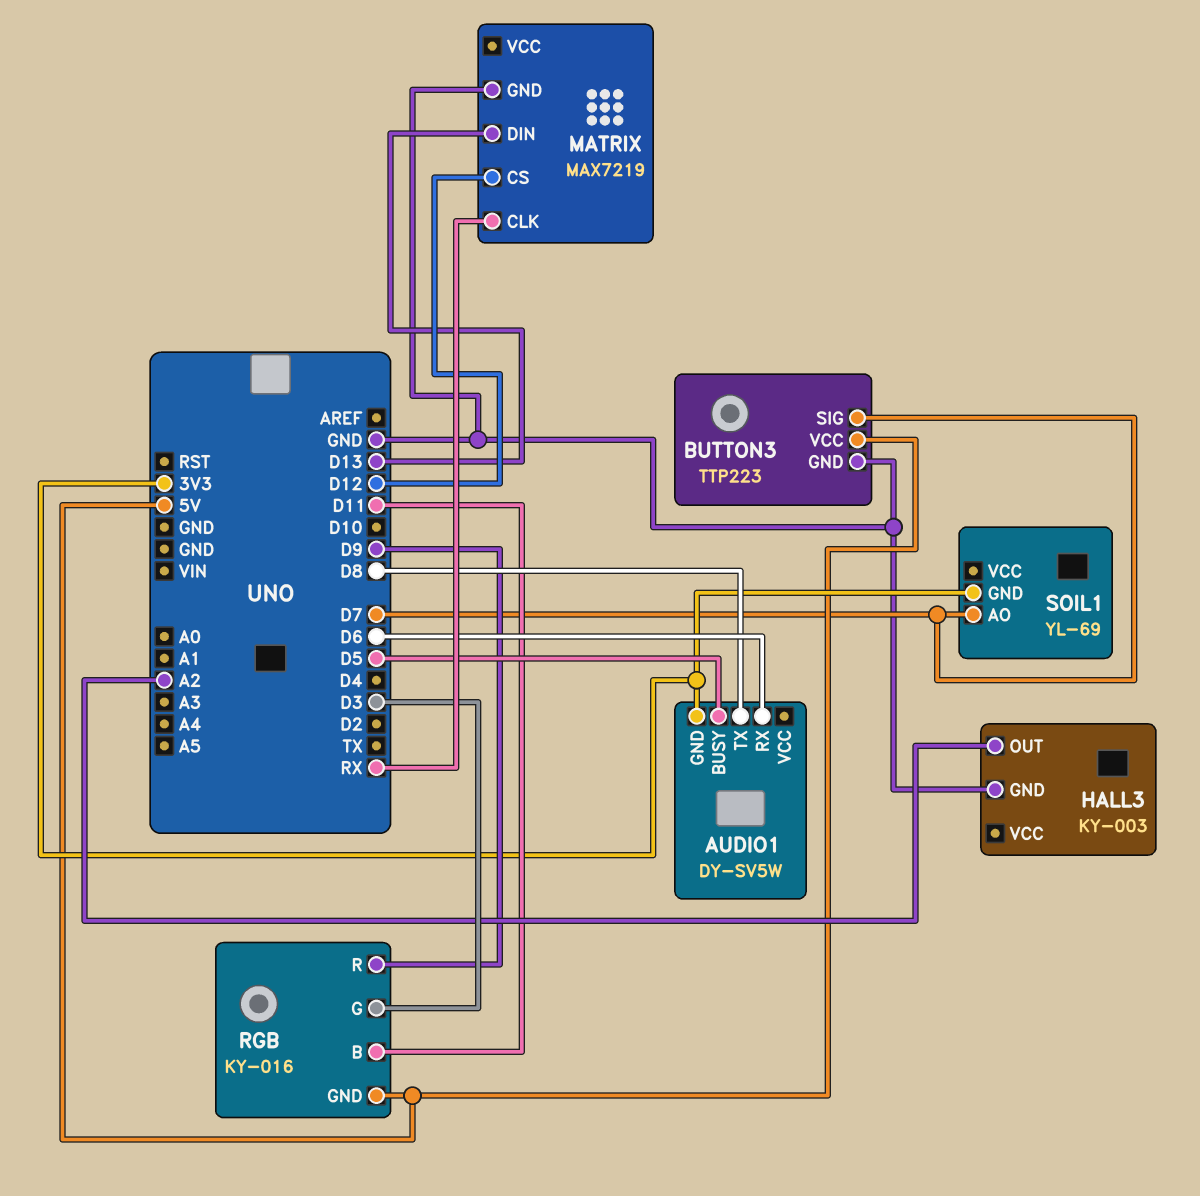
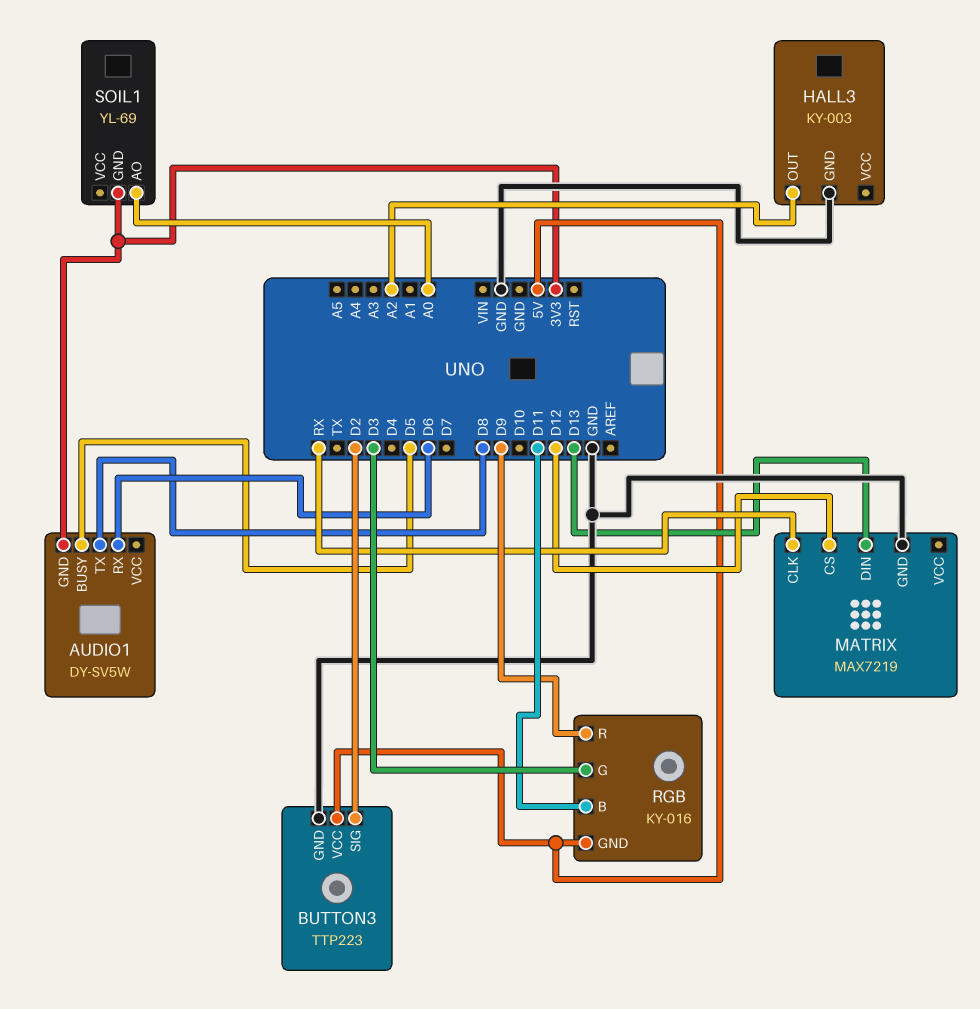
BUTTON3 pin SIG: D7 -> D2
SOIL1 pin AO: D7 -> A0

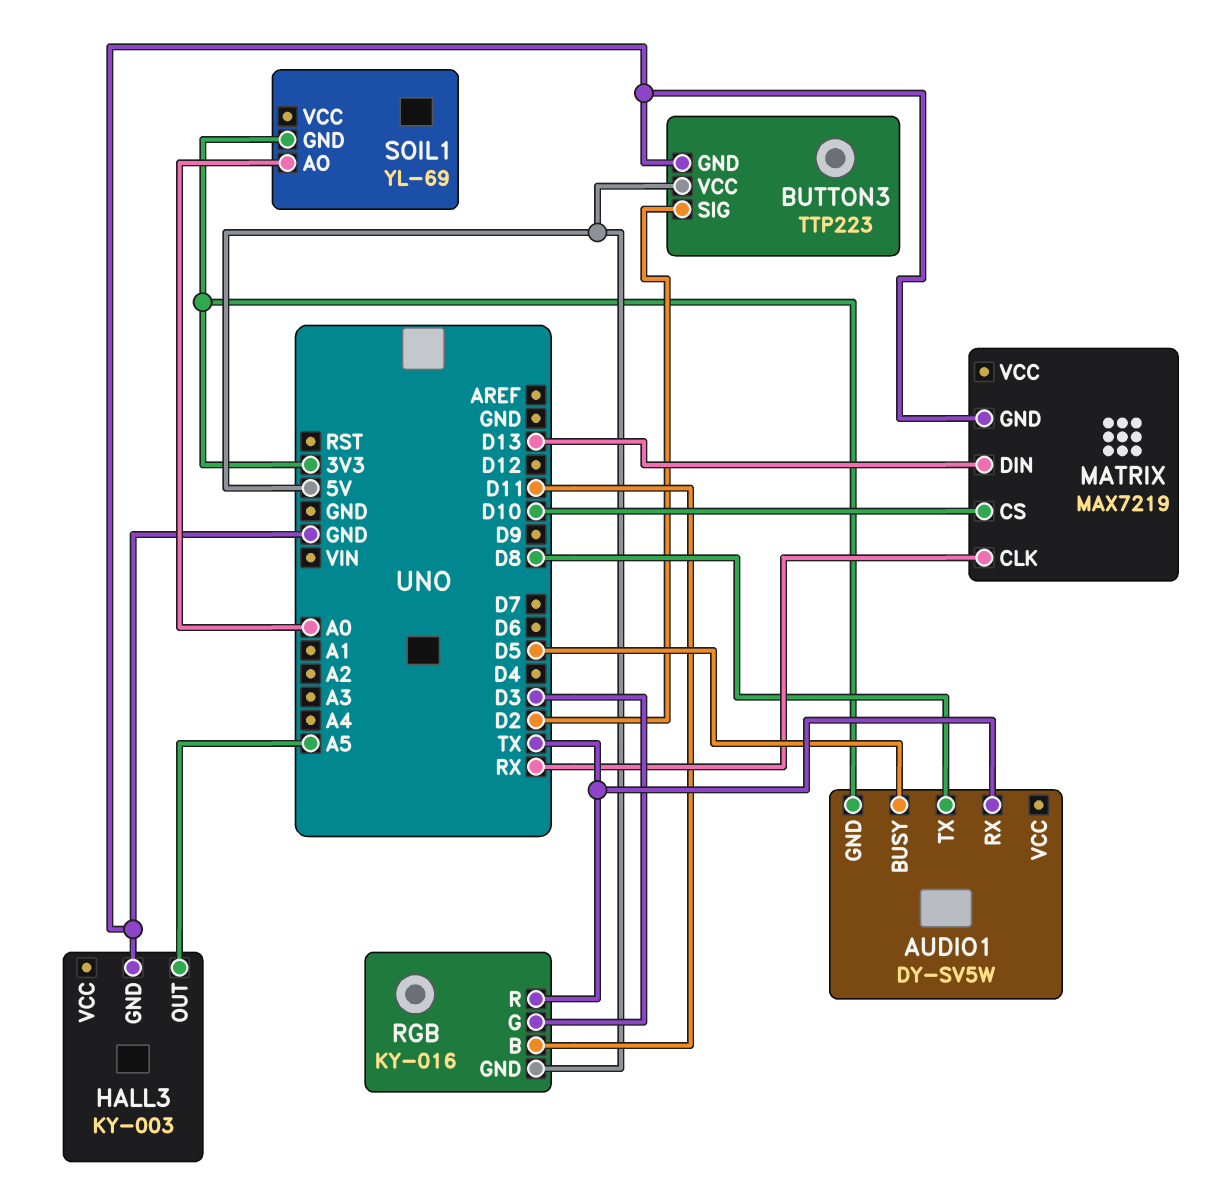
AUDIO1 pin RX: D6 -> TX
HALL3 pin OUT: A2 -> A5
MATRIX pin CS: D12 -> D10
RGB pin R: D9 -> TX

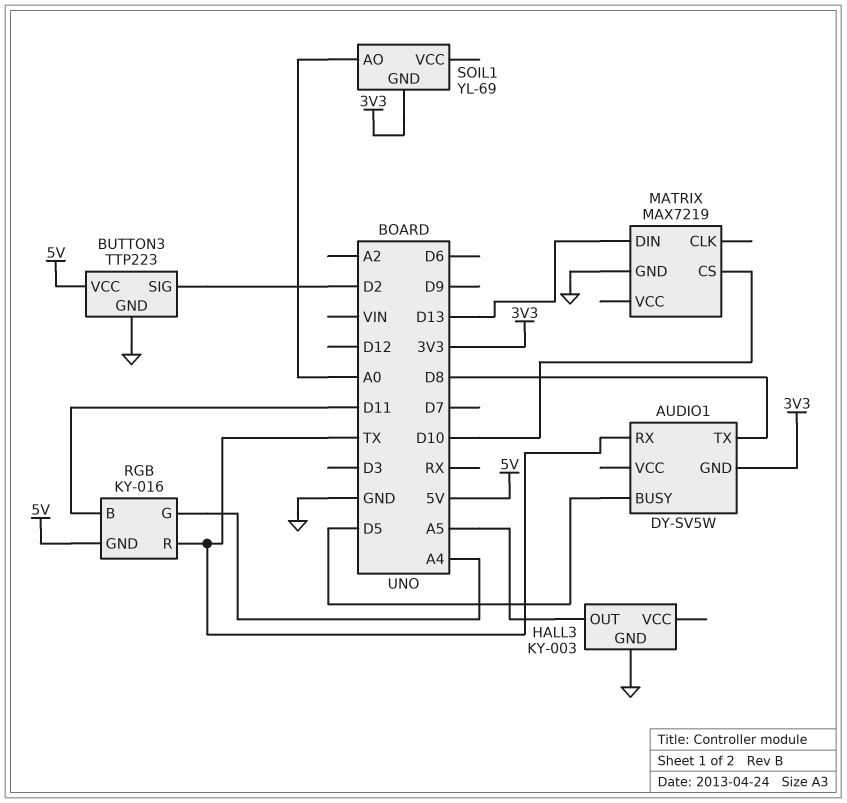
MATRIX pin CLK: RX -> none
RGB pin G: D3 -> A4

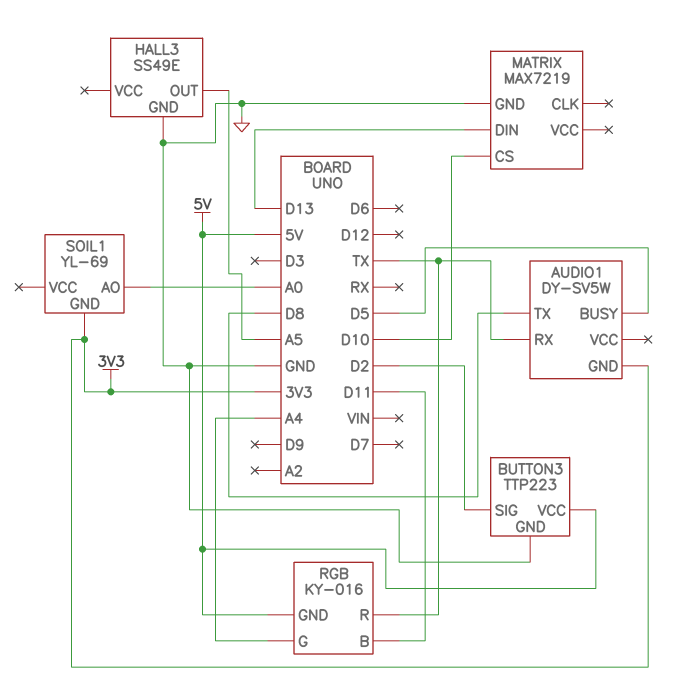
HALL3: KY-003 -> SS49E

